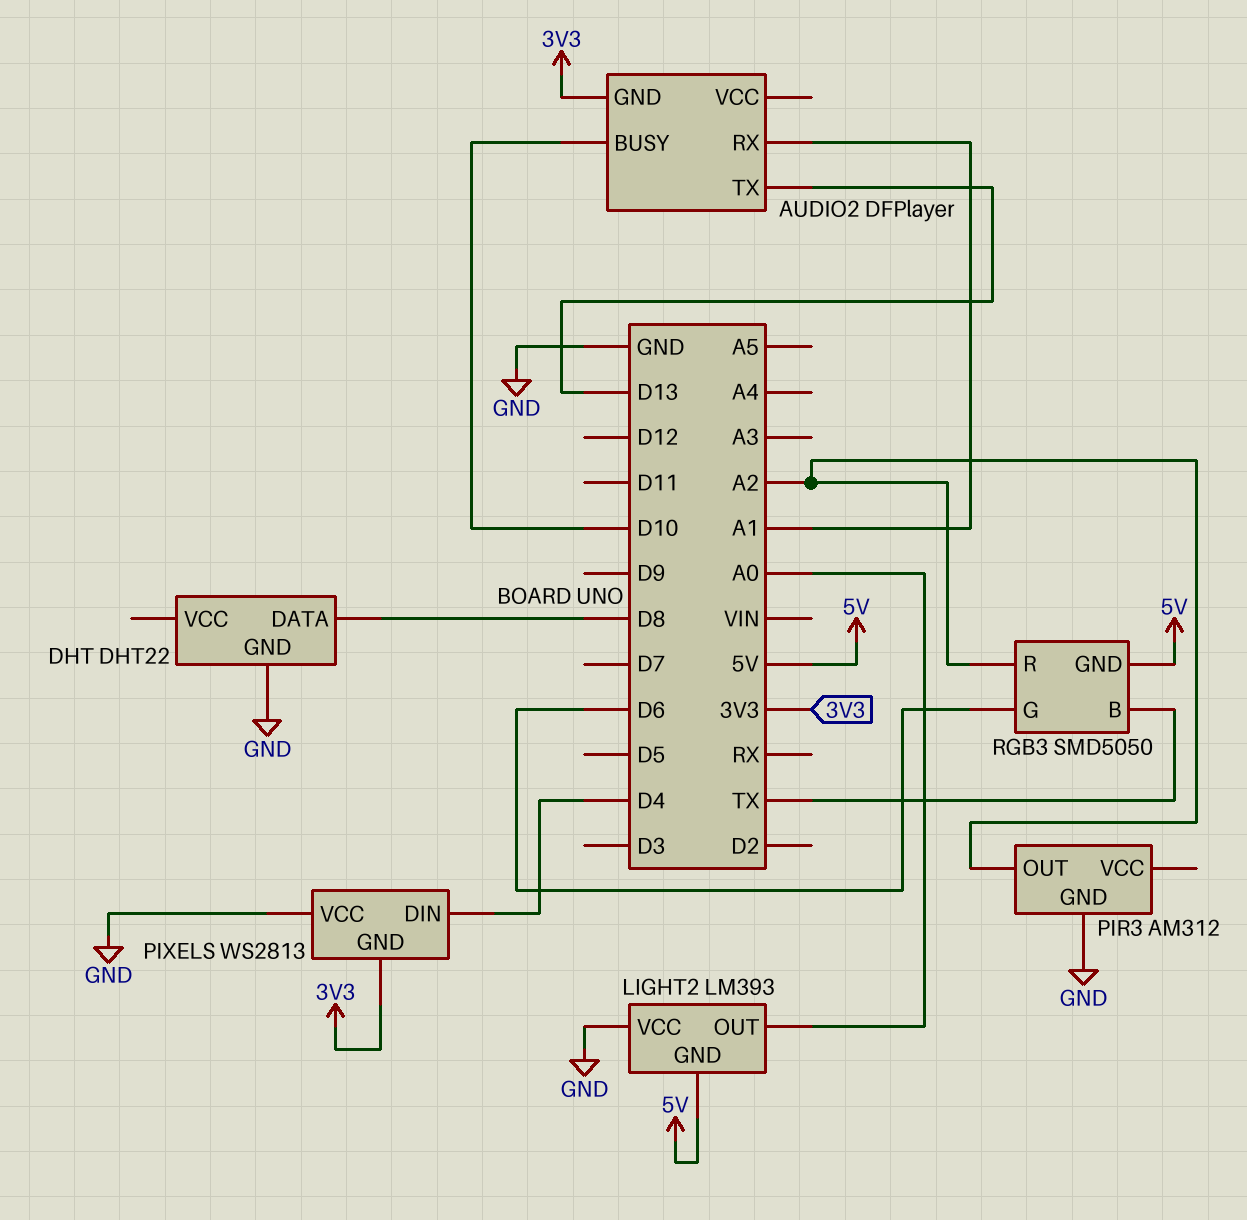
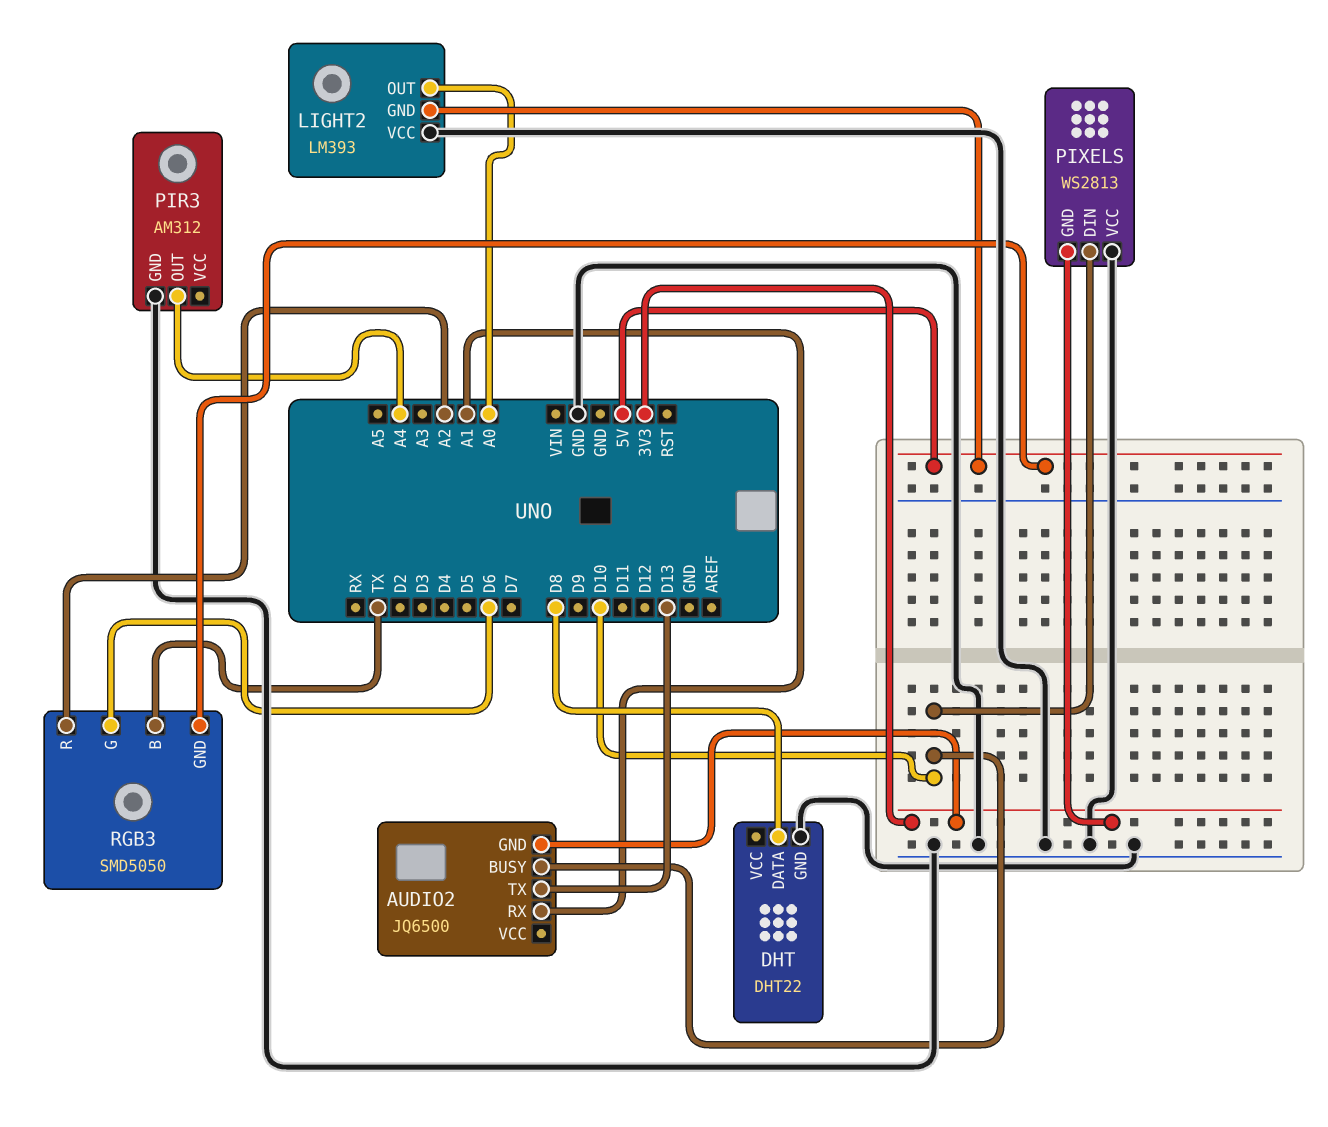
AUDIO2: DFPlayer -> JQ6500
PIR3 pin OUT: A2 -> A4
PIXELS pin DIN: D4 -> D10

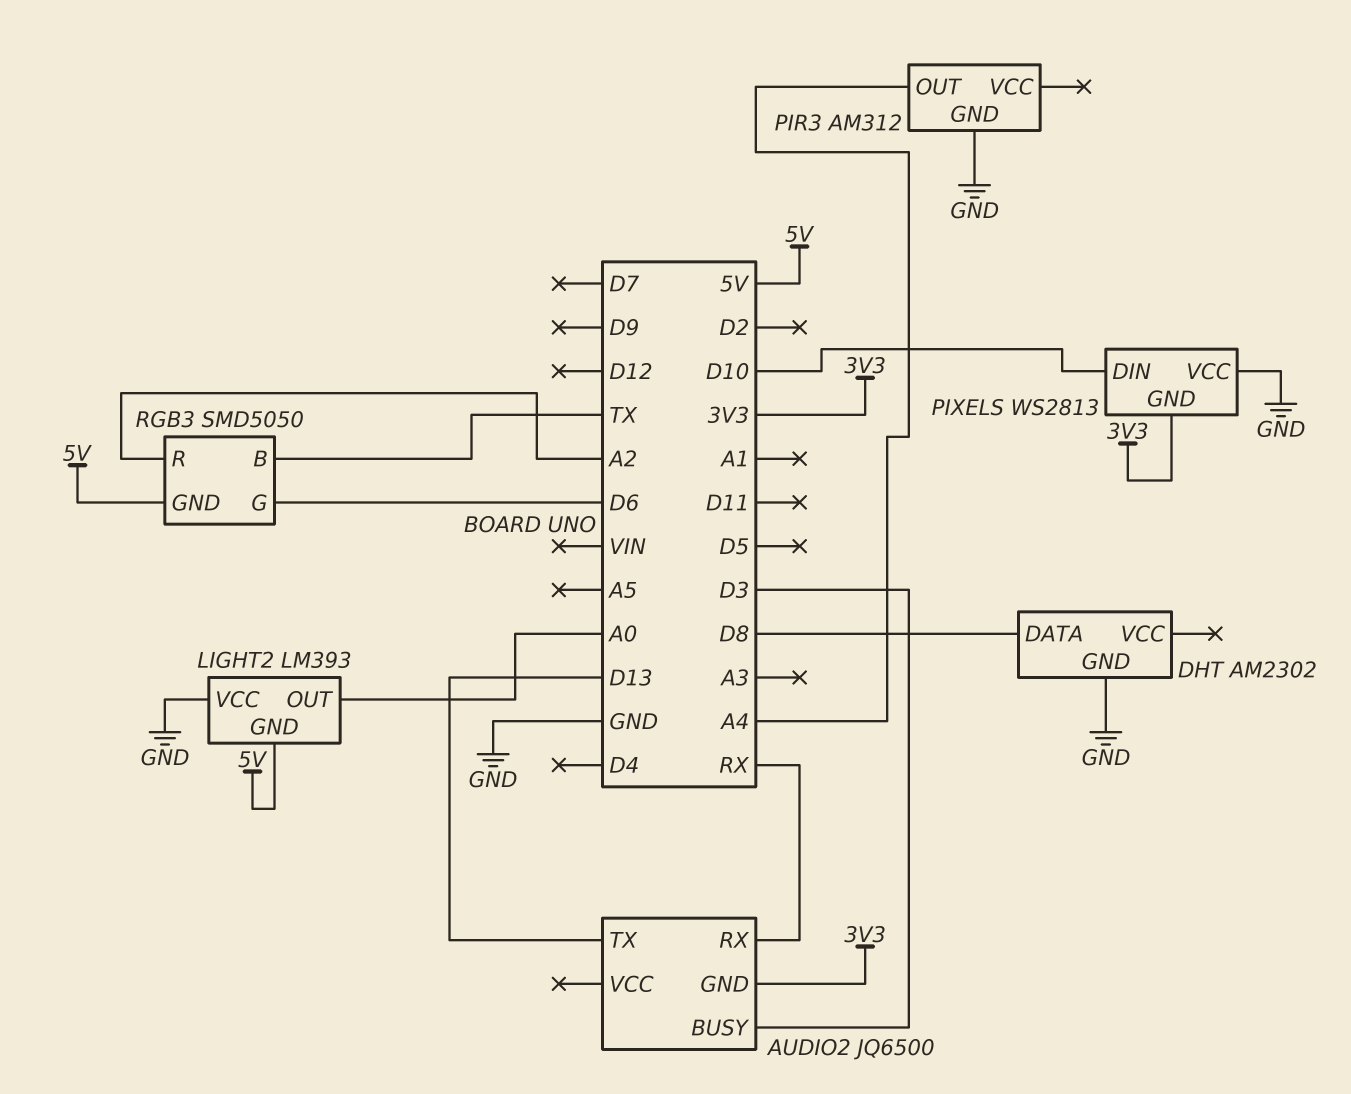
AUDIO2 pin BUSY: D10 -> D3
AUDIO2 pin RX: A1 -> RX
DHT: DHT22 -> AM2302

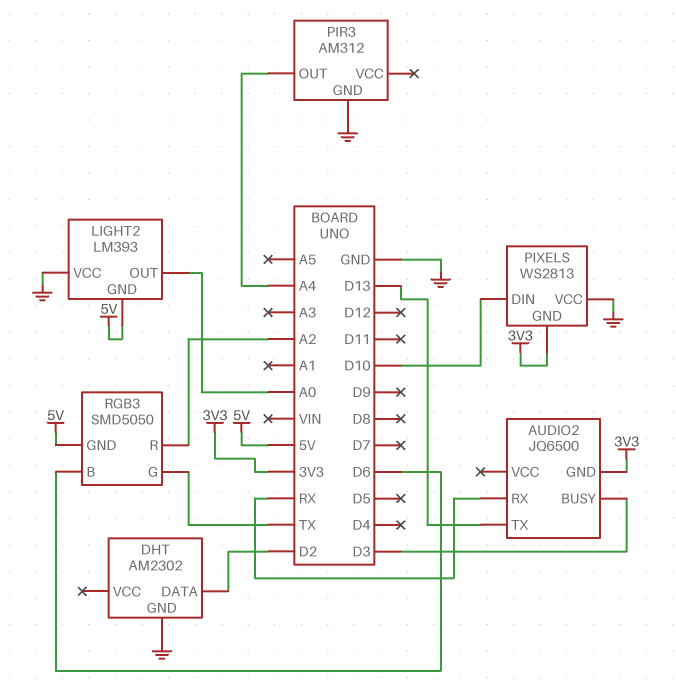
DHT pin DATA: D8 -> D2
RGB3 pin B: TX -> D6
RGB3 pin G: D6 -> TX

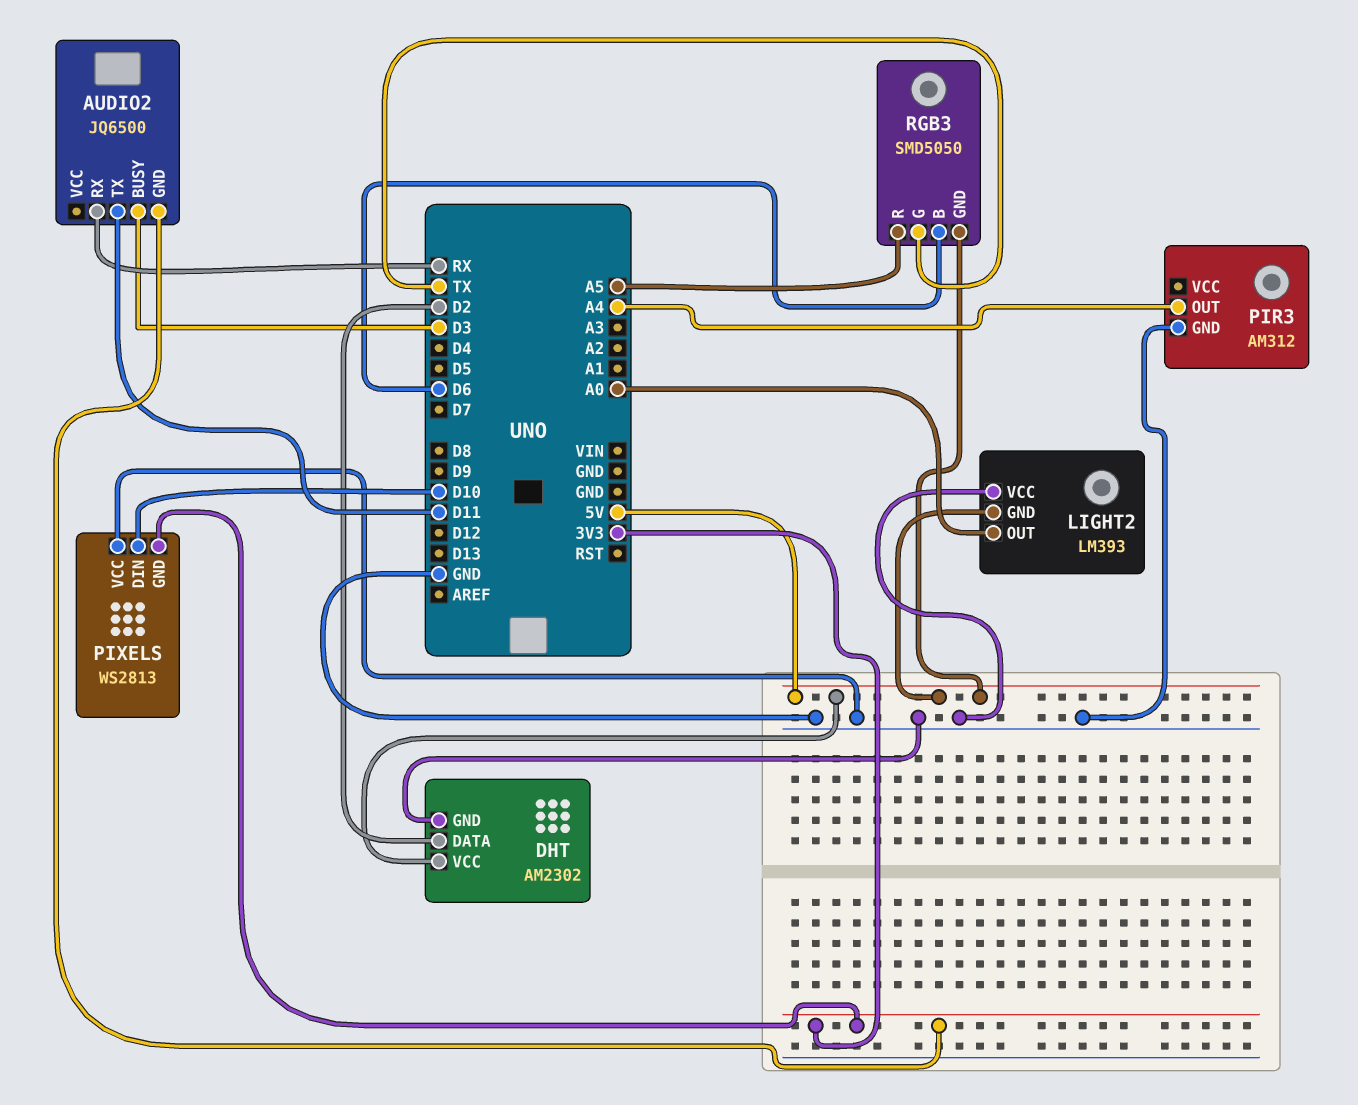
AUDIO2 pin TX: D13 -> D11
DHT pin VCC: none -> 5V
RGB3 pin R: A2 -> A5

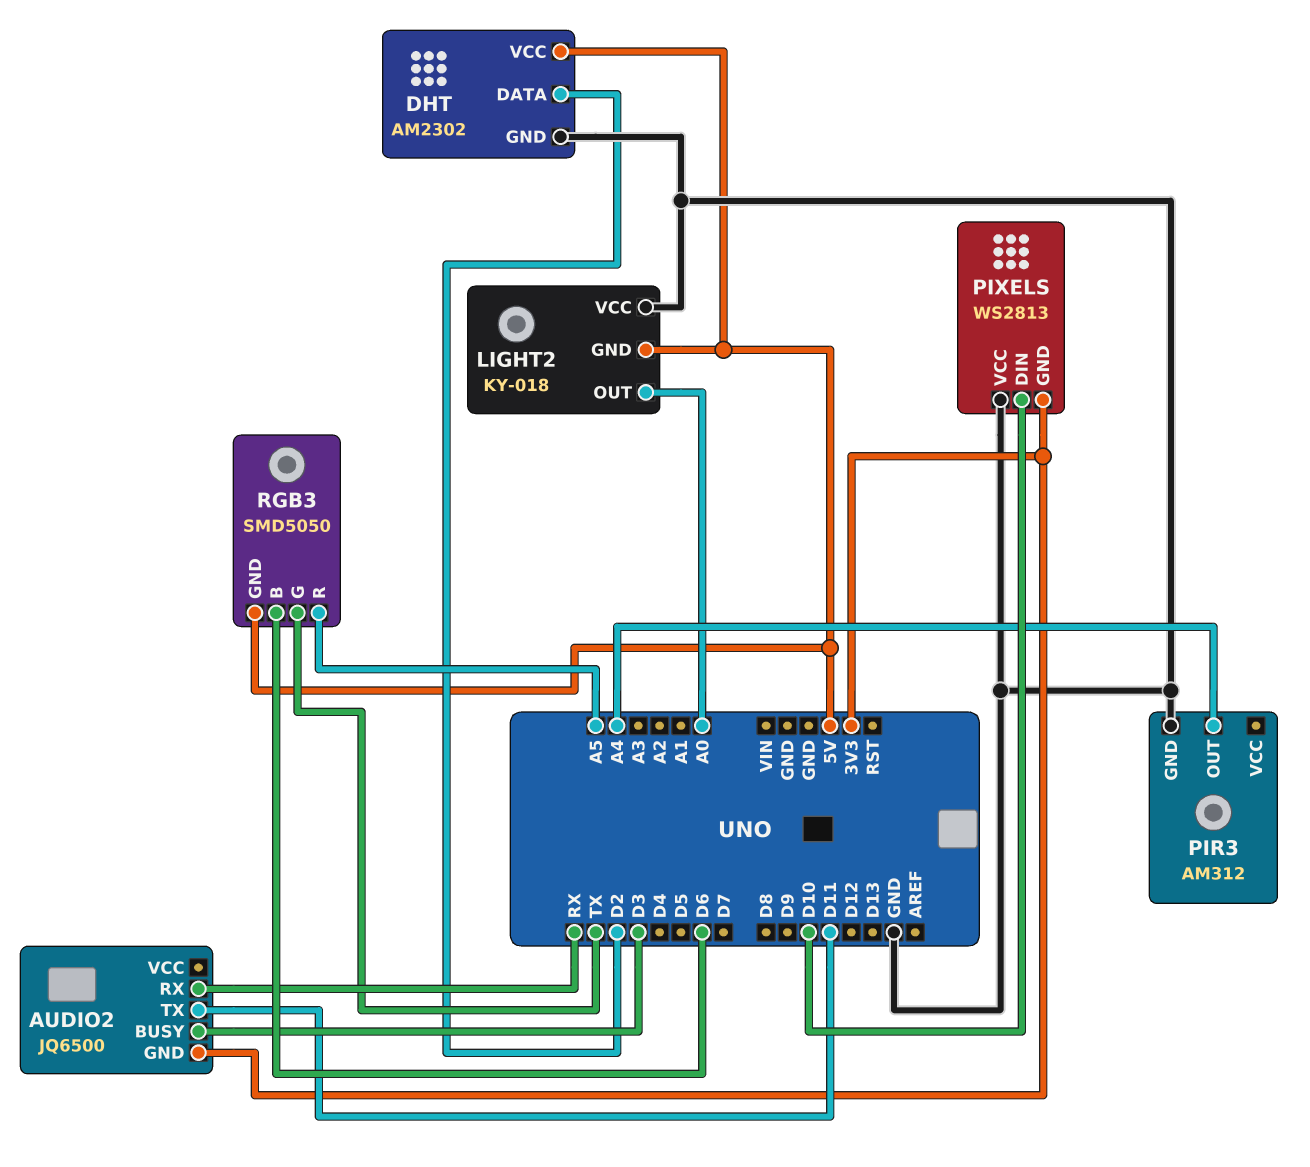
LIGHT2: LM393 -> KY-018

